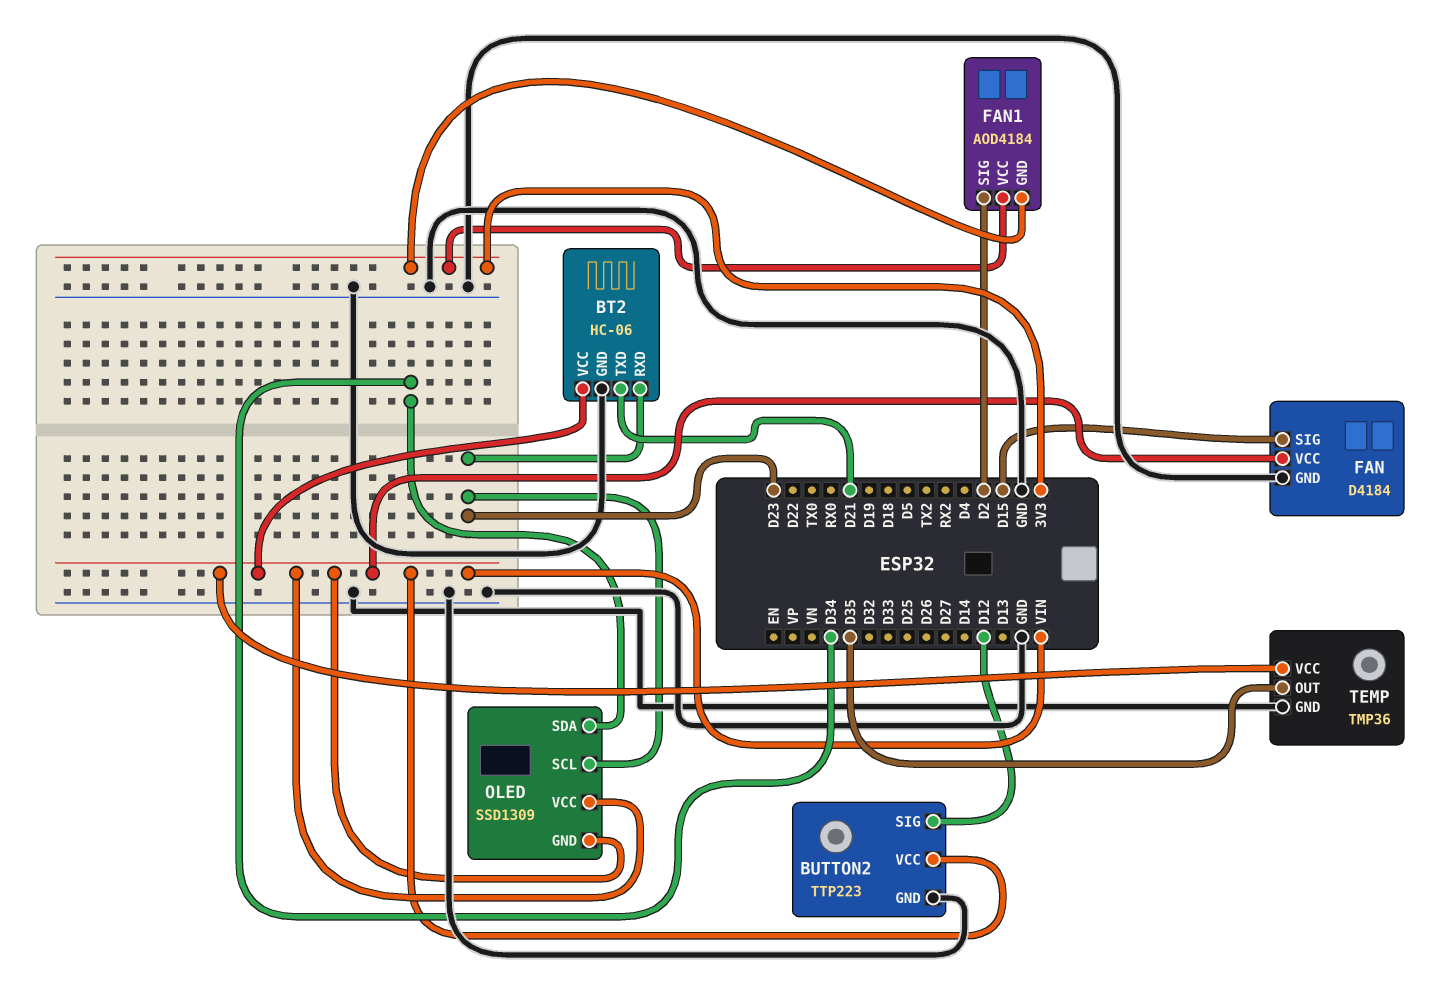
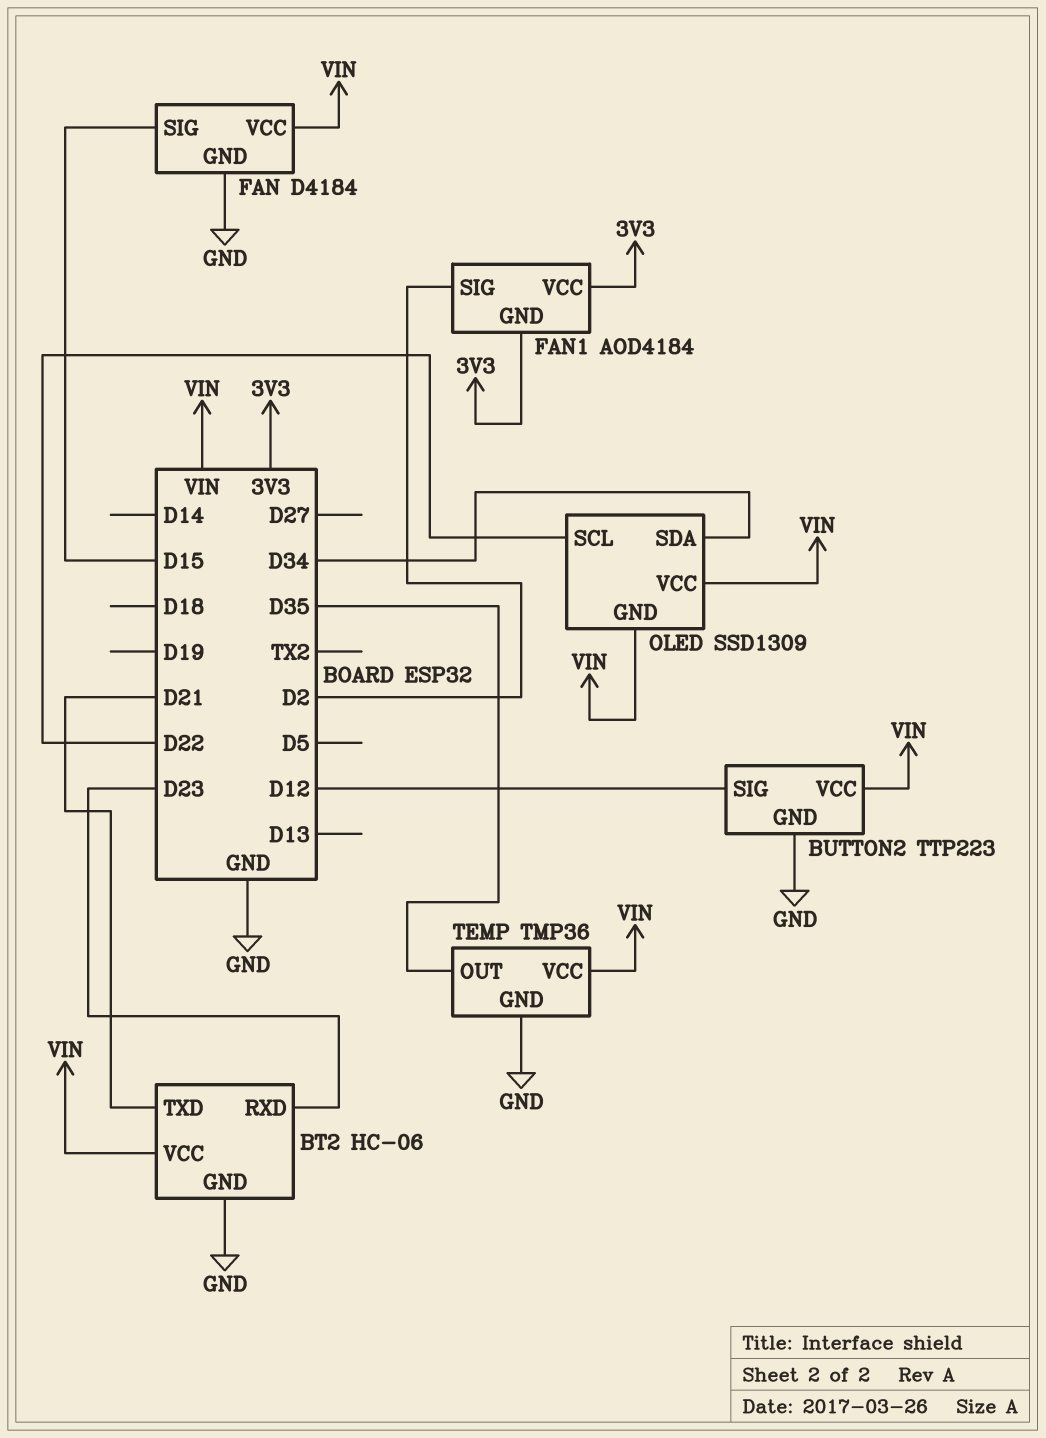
OLED pin SCL: D23 -> D22

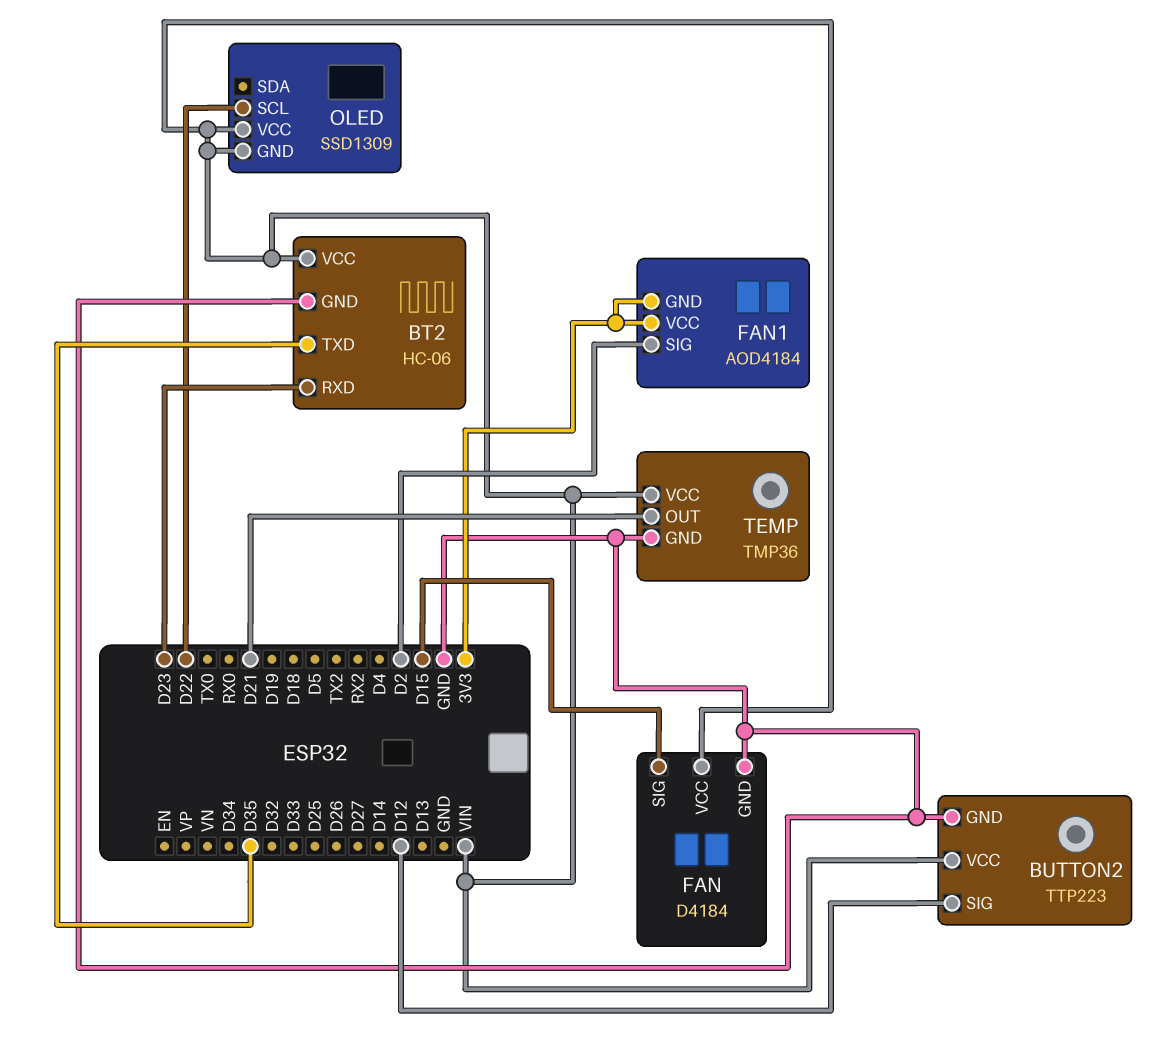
BT2 pin TXD: D21 -> D35
OLED pin SDA: D34 -> none
TEMP pin OUT: D35 -> D21

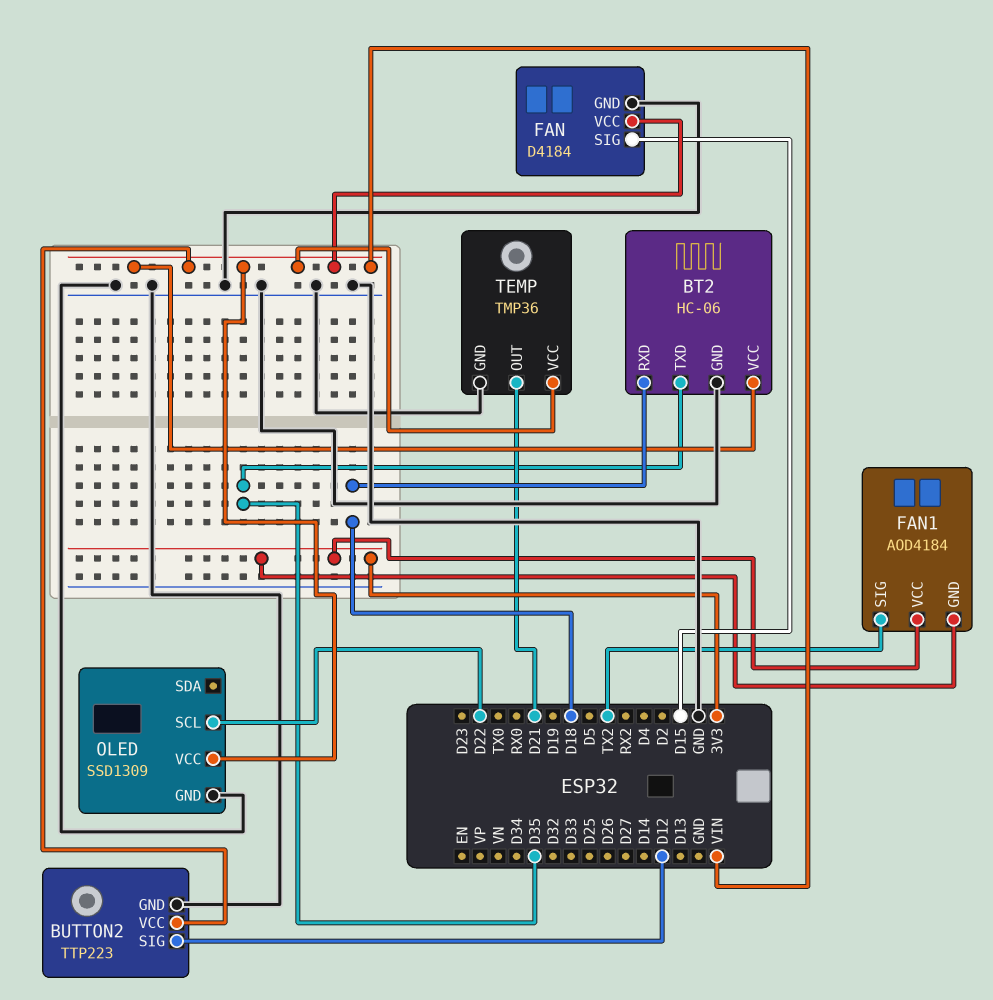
BT2 pin RXD: D23 -> D18
FAN1 pin SIG: D2 -> TX2
OLED pin GND: VIN -> GND

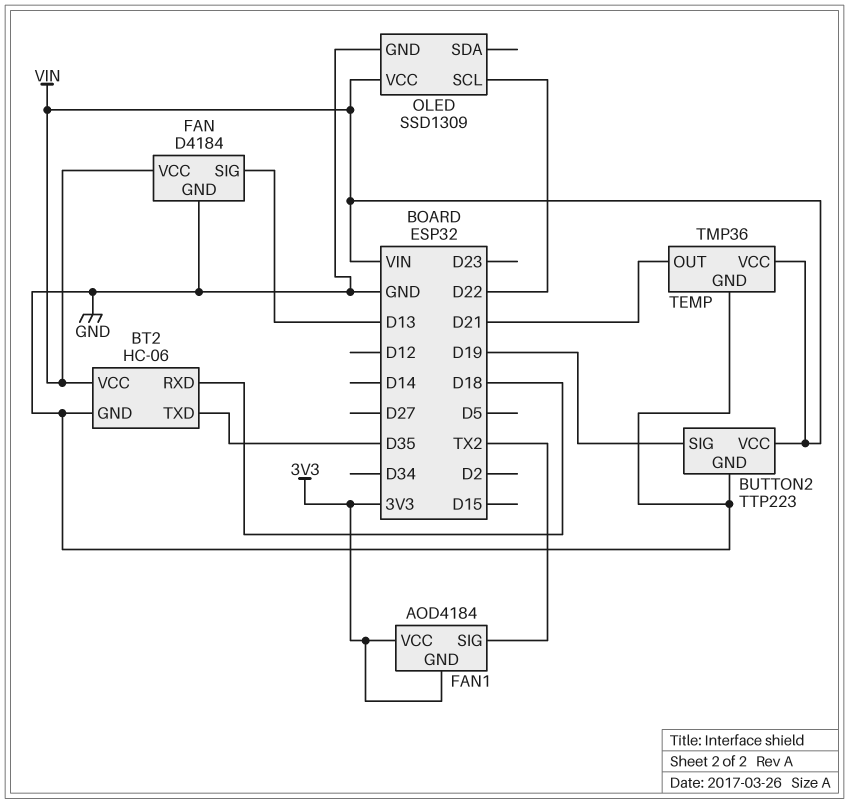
BUTTON2 pin SIG: D12 -> D19
FAN pin SIG: D15 -> D13

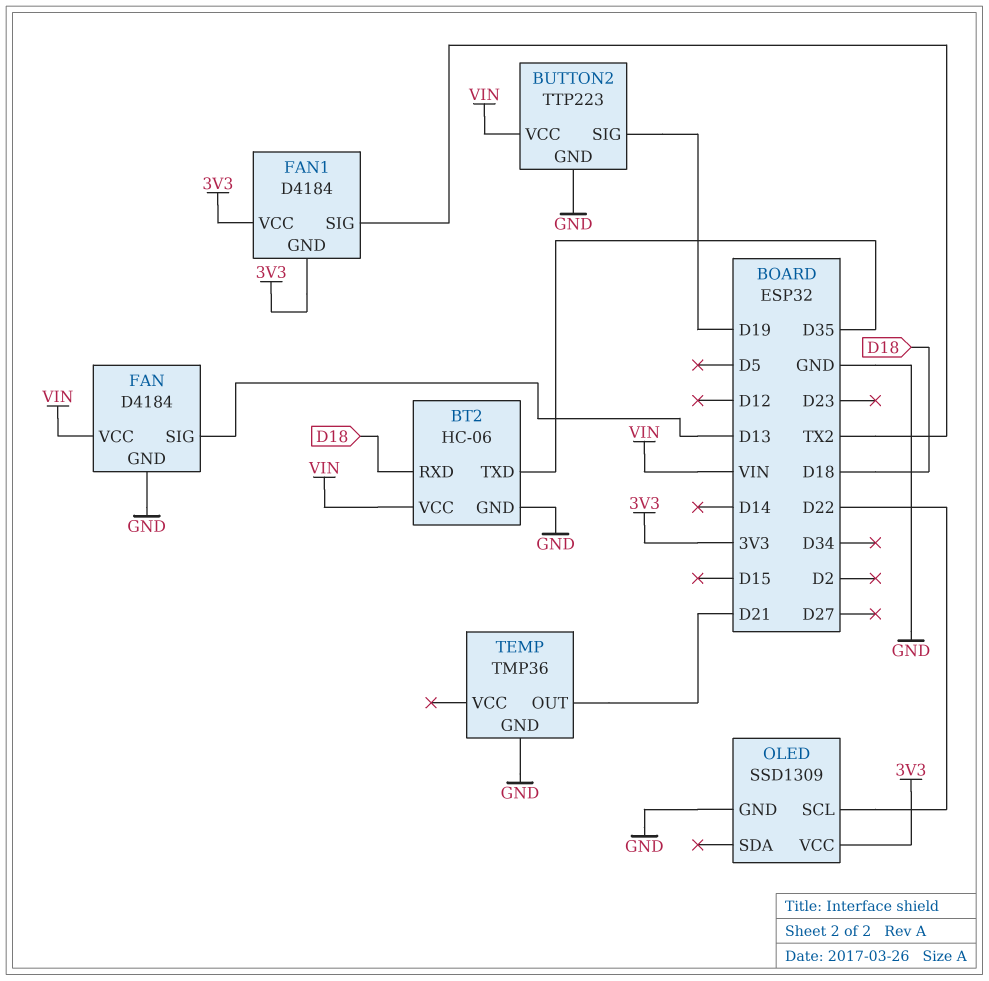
FAN1: AOD4184 -> D4184
OLED pin VCC: VIN -> 3V3
TEMP pin VCC: VIN -> none

